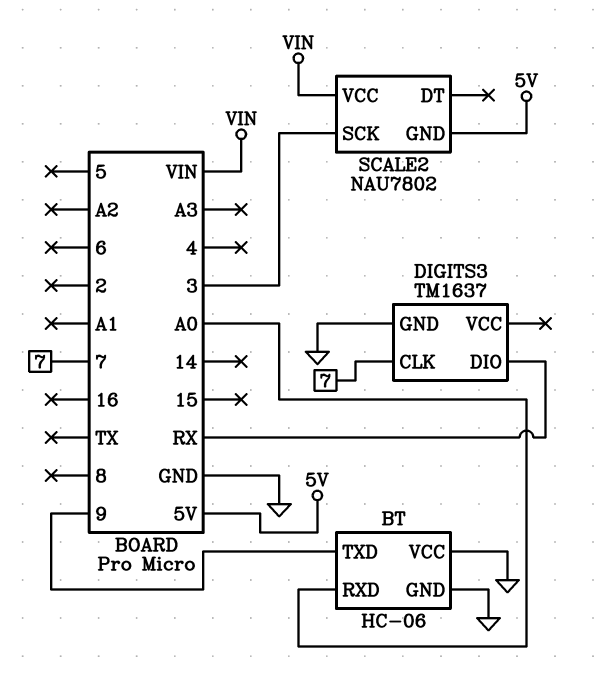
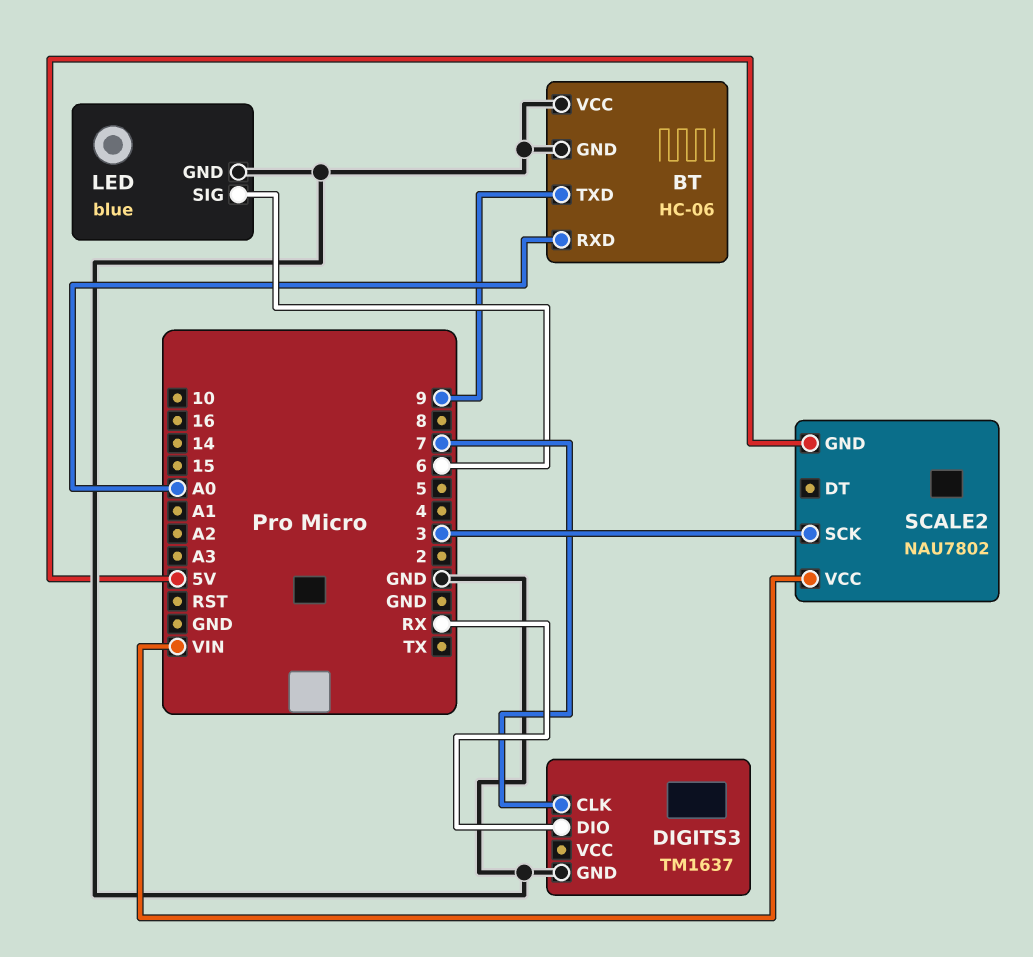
LED: none -> blue
LED pin GND: none -> GND
LED pin SIG: none -> 6

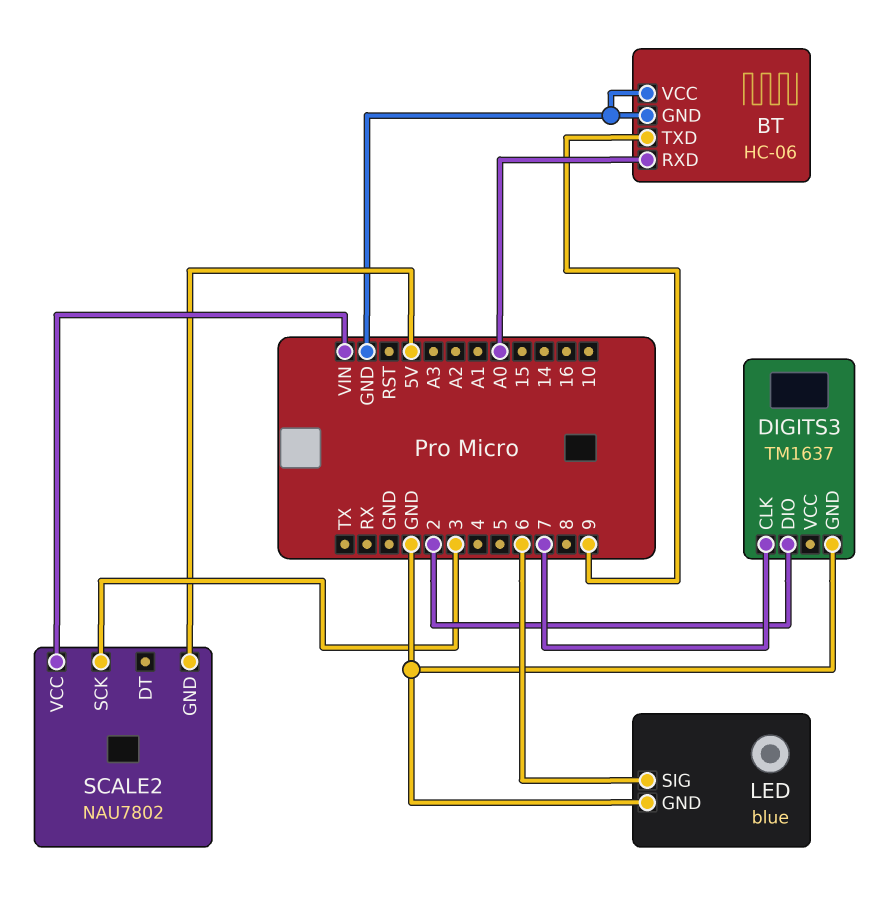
DIGITS3 pin DIO: RX -> 2

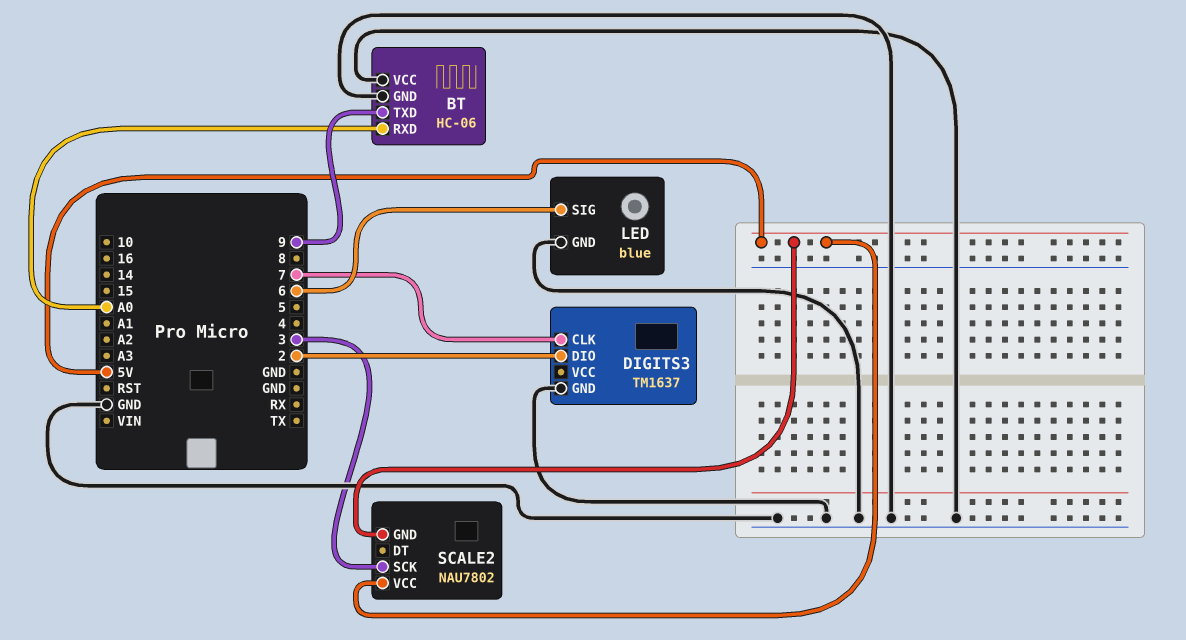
SCALE2 pin VCC: VIN -> 5V

